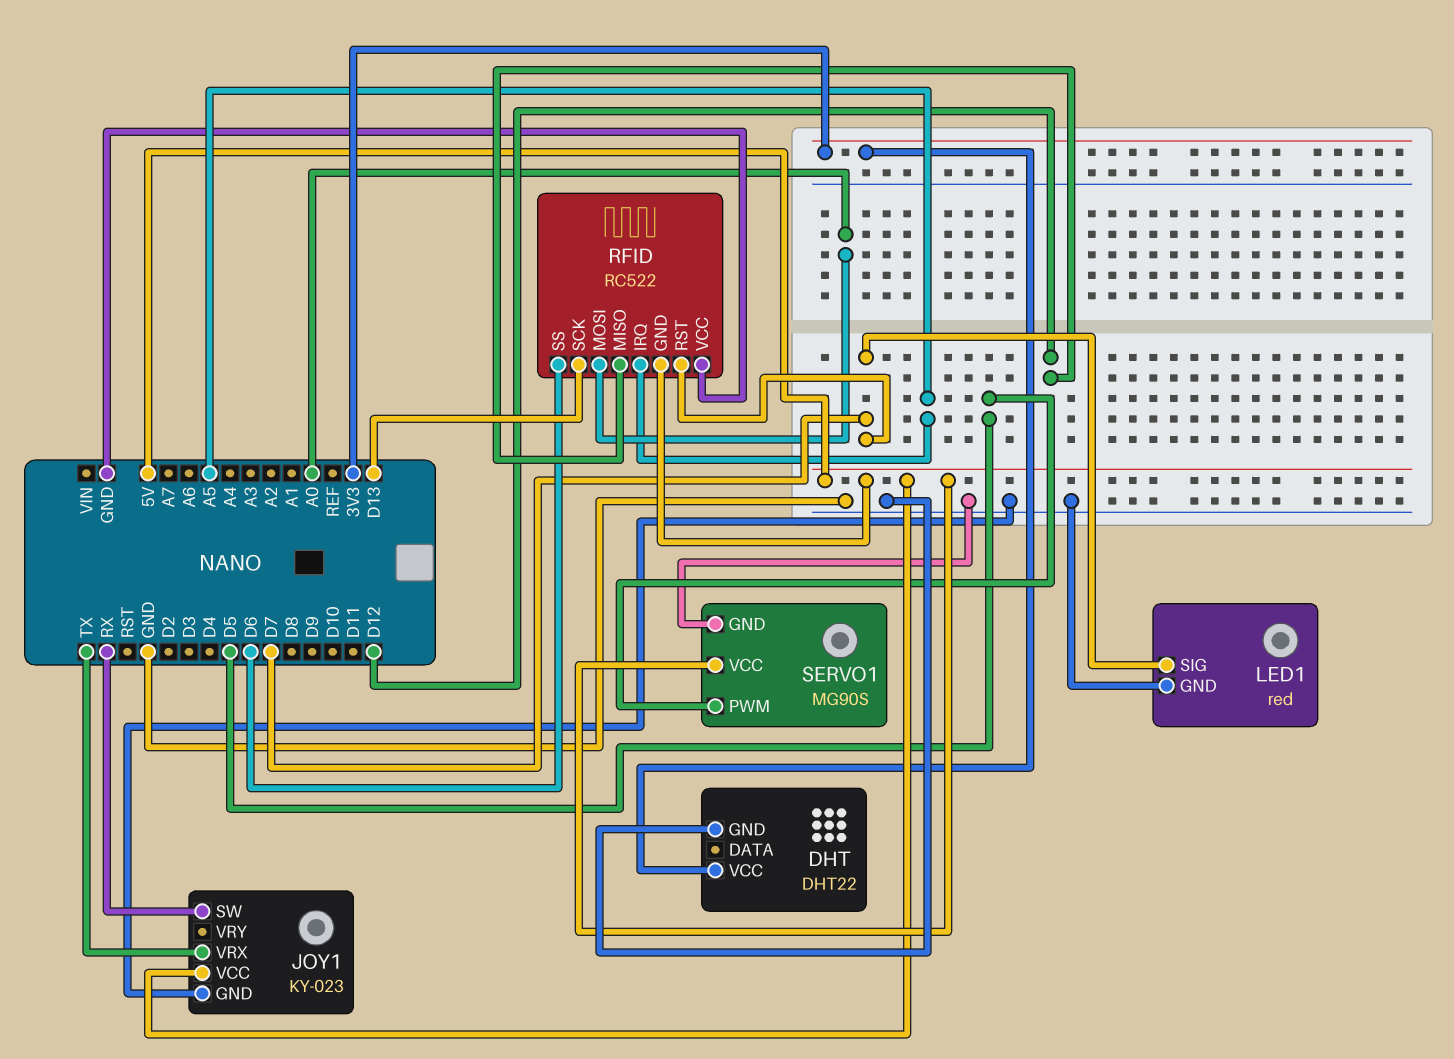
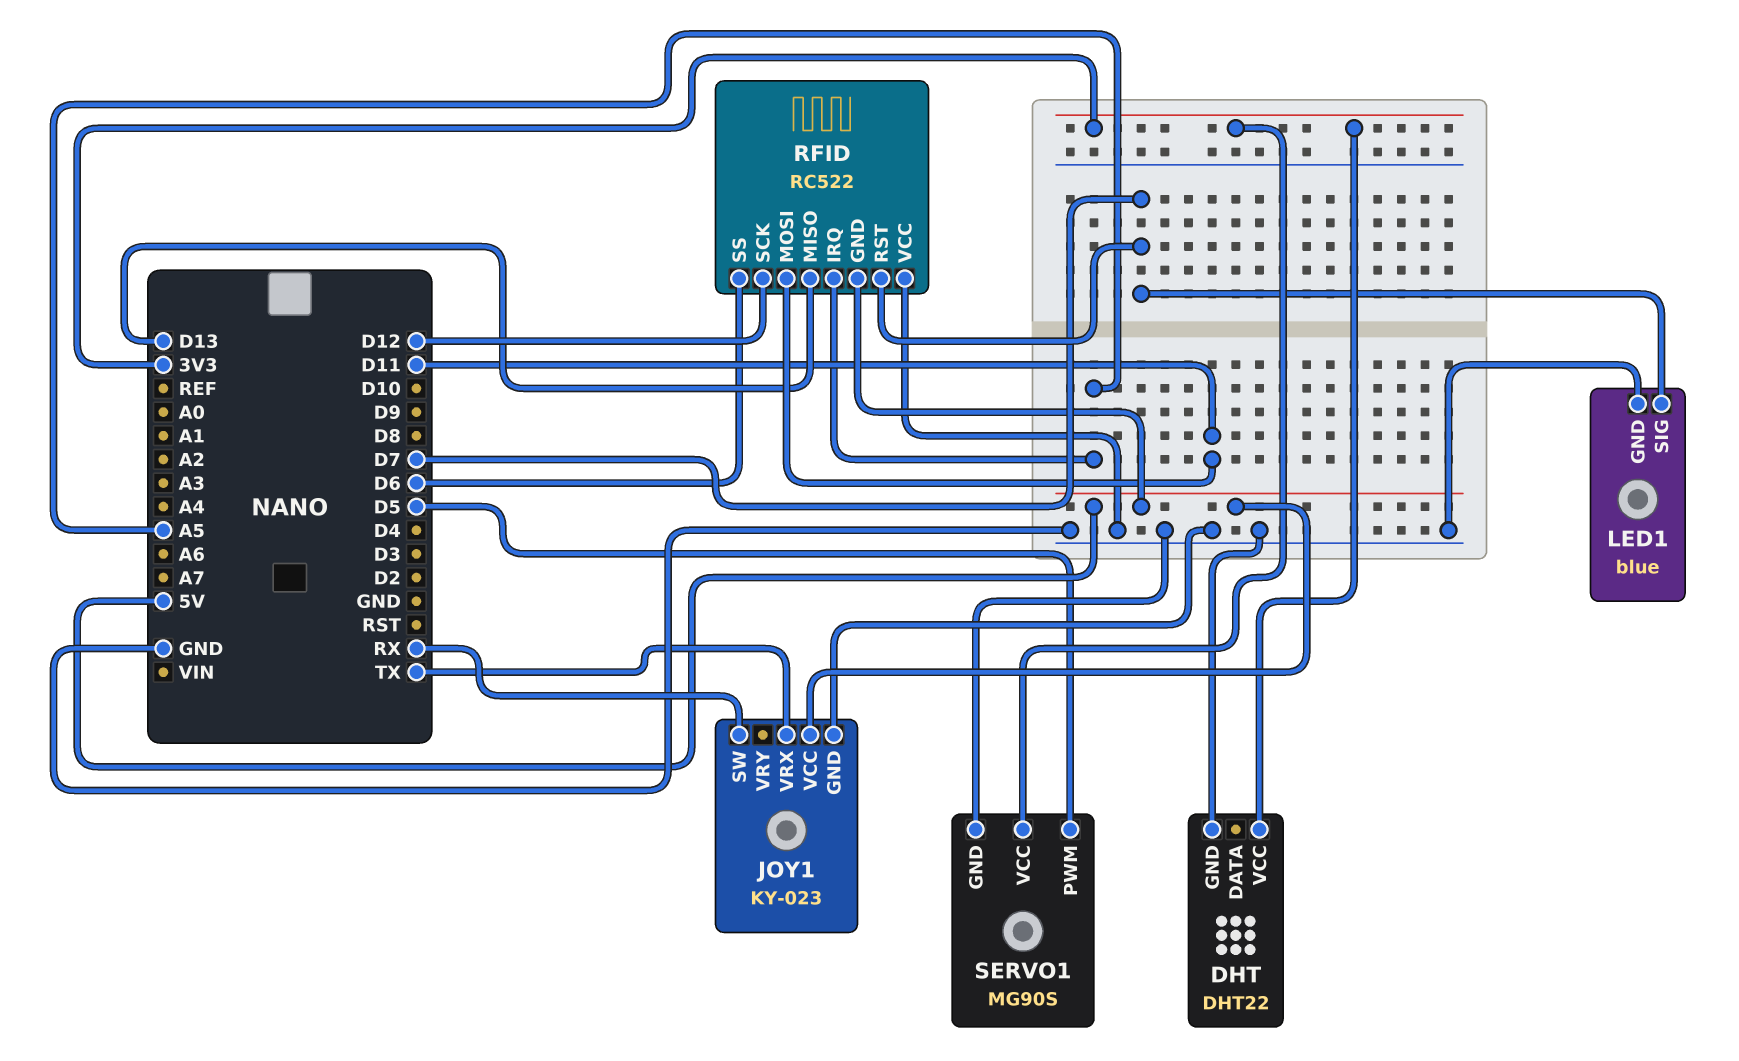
LED1: red -> blue
RFID pin MISO: D12 -> D13
RFID pin MOSI: A0 -> D11
RFID pin SCK: D13 -> D12
SERVO1 pin VCC: 5V -> 3V3

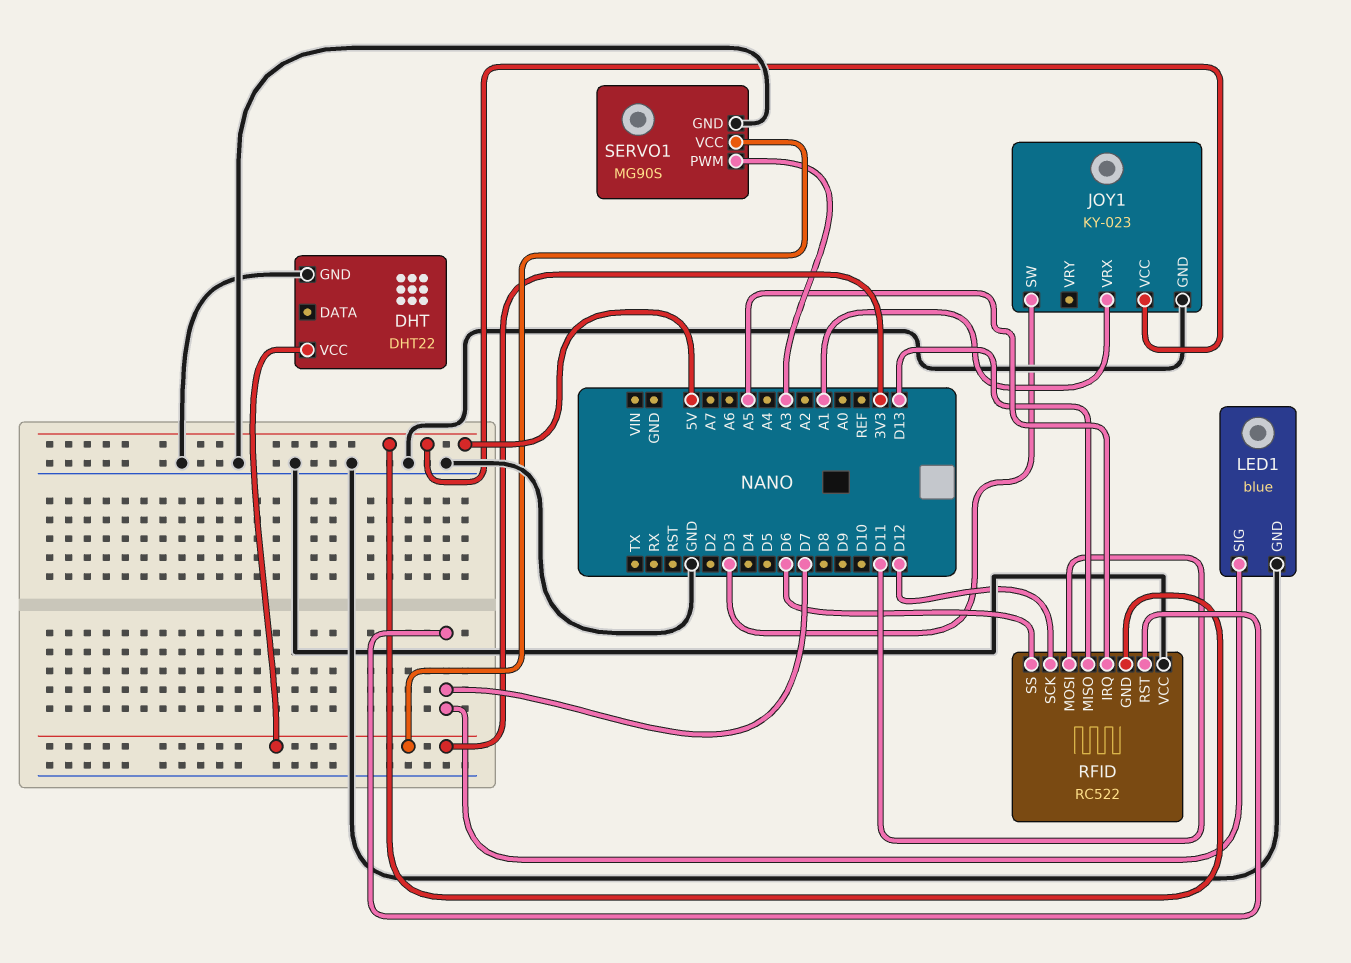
JOY1 pin SW: RX -> D3
JOY1 pin VRX: TX -> A1
SERVO1 pin PWM: D5 -> A3

